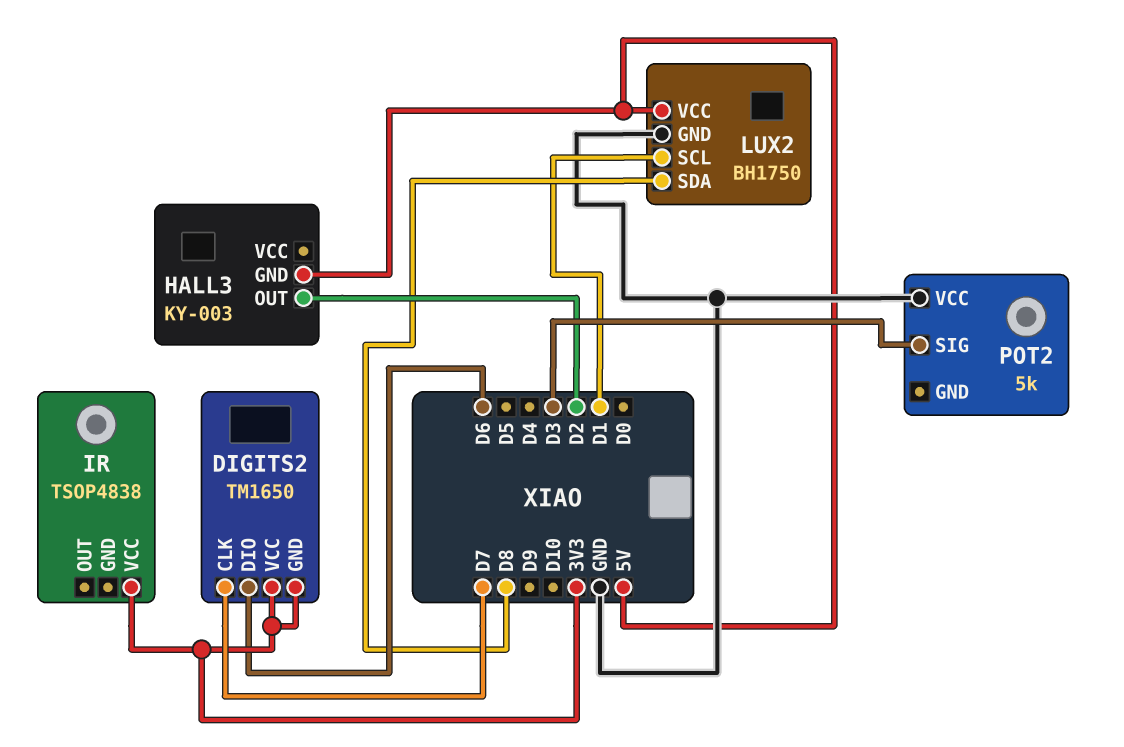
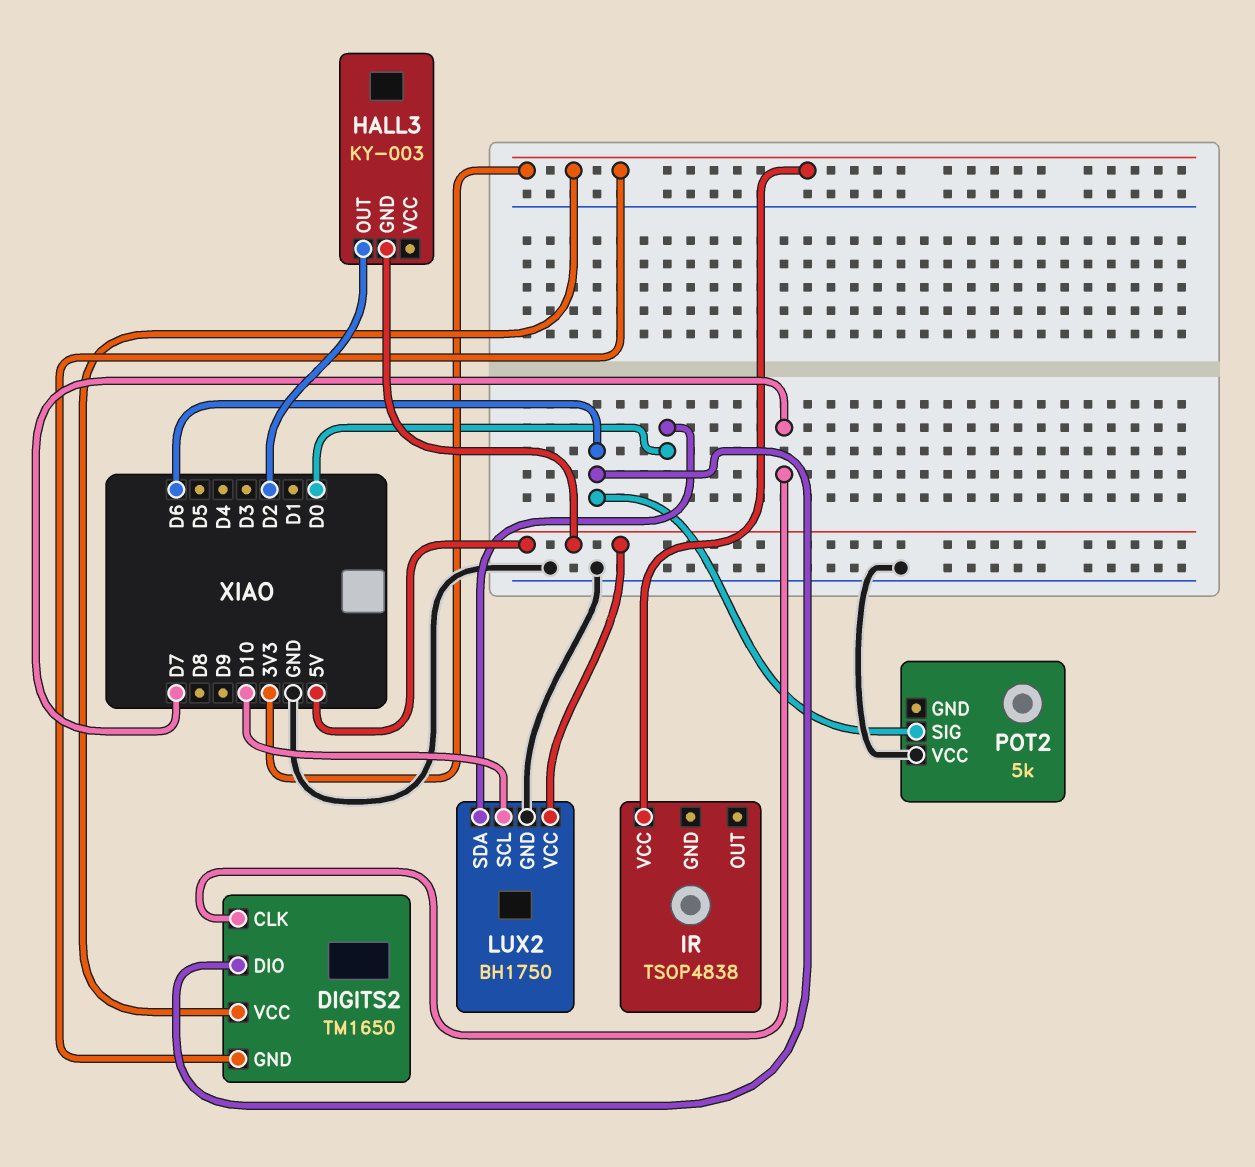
LUX2 pin SCL: D1 -> D10
LUX2 pin SDA: D8 -> D0
POT2 pin SIG: D3 -> D6

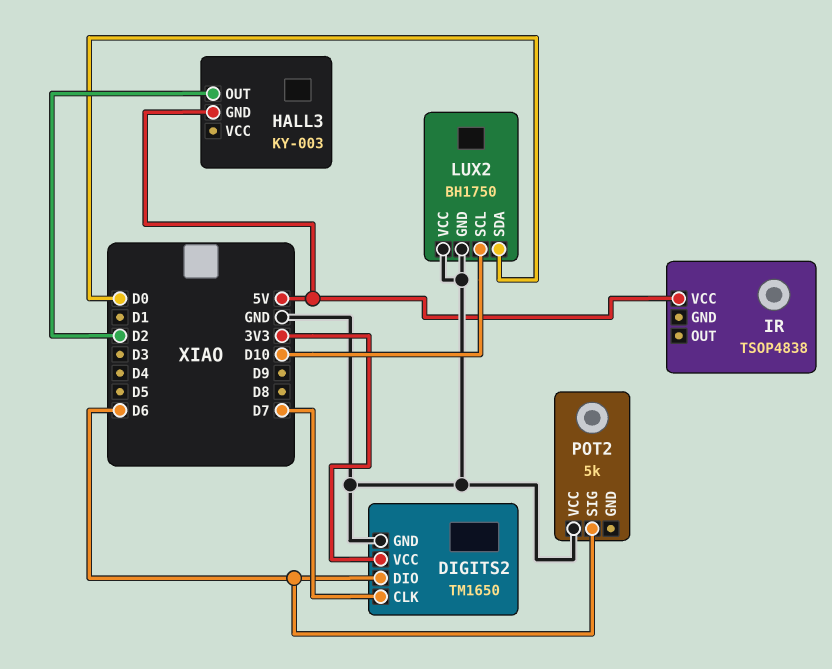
DIGITS2 pin GND: 3V3 -> GND
IR pin VCC: 3V3 -> 5V
LUX2 pin VCC: 5V -> GND

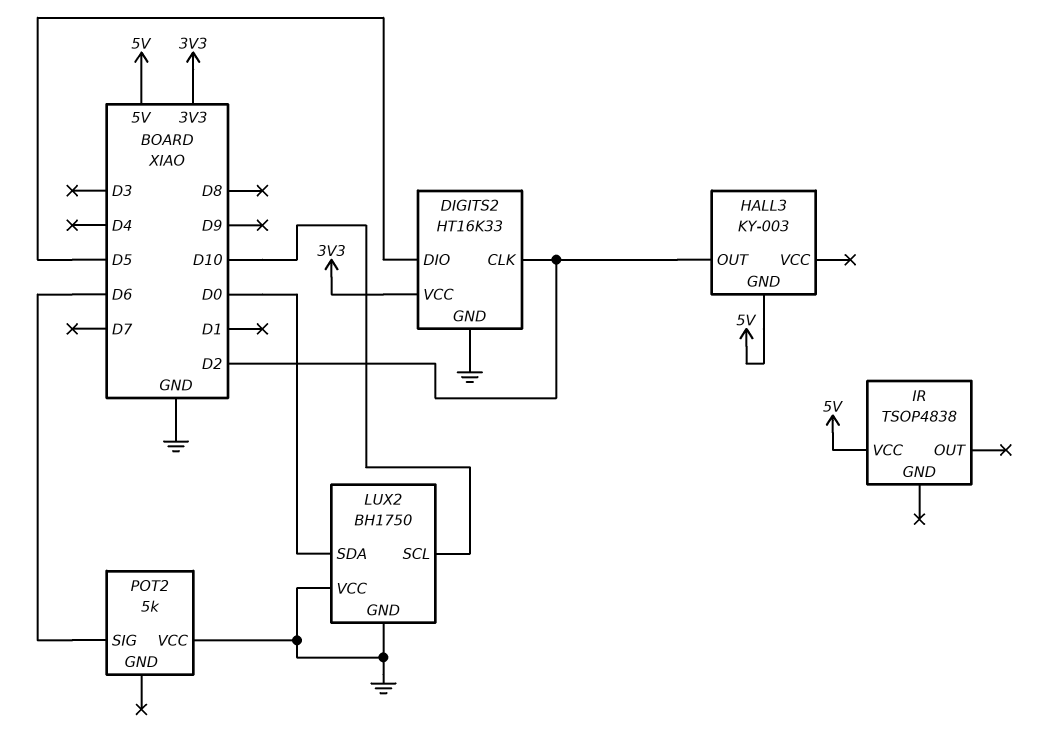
DIGITS2: TM1650 -> HT16K33
DIGITS2 pin CLK: D7 -> D2
DIGITS2 pin DIO: D6 -> D5

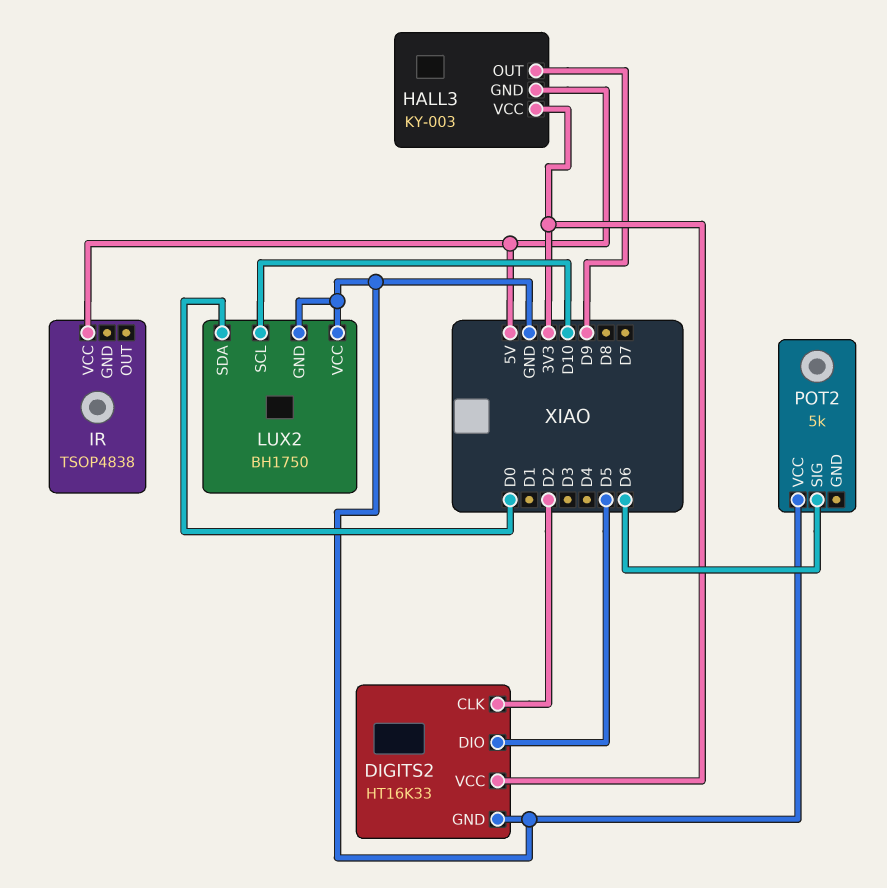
HALL3 pin OUT: D2 -> D9
HALL3 pin VCC: none -> 3V3

